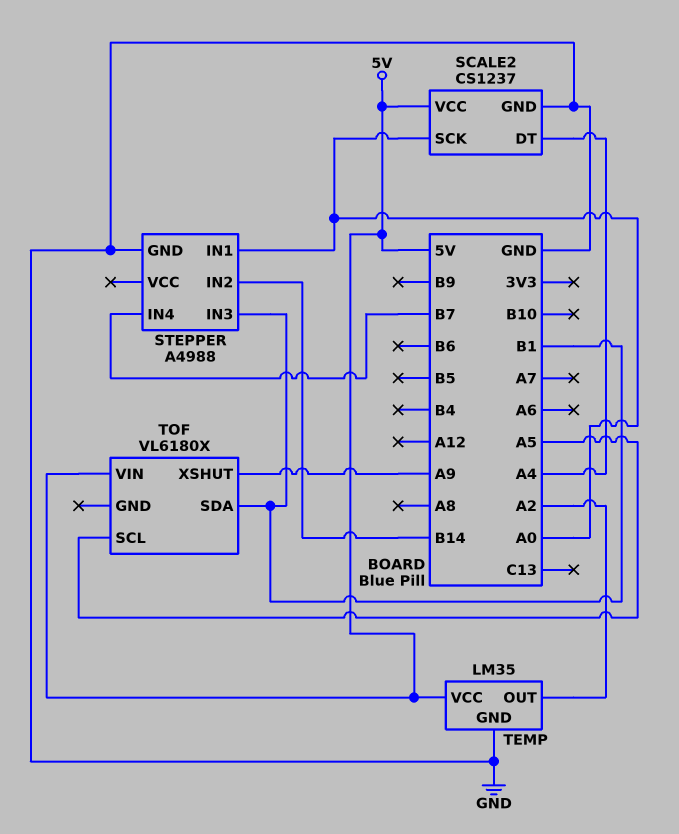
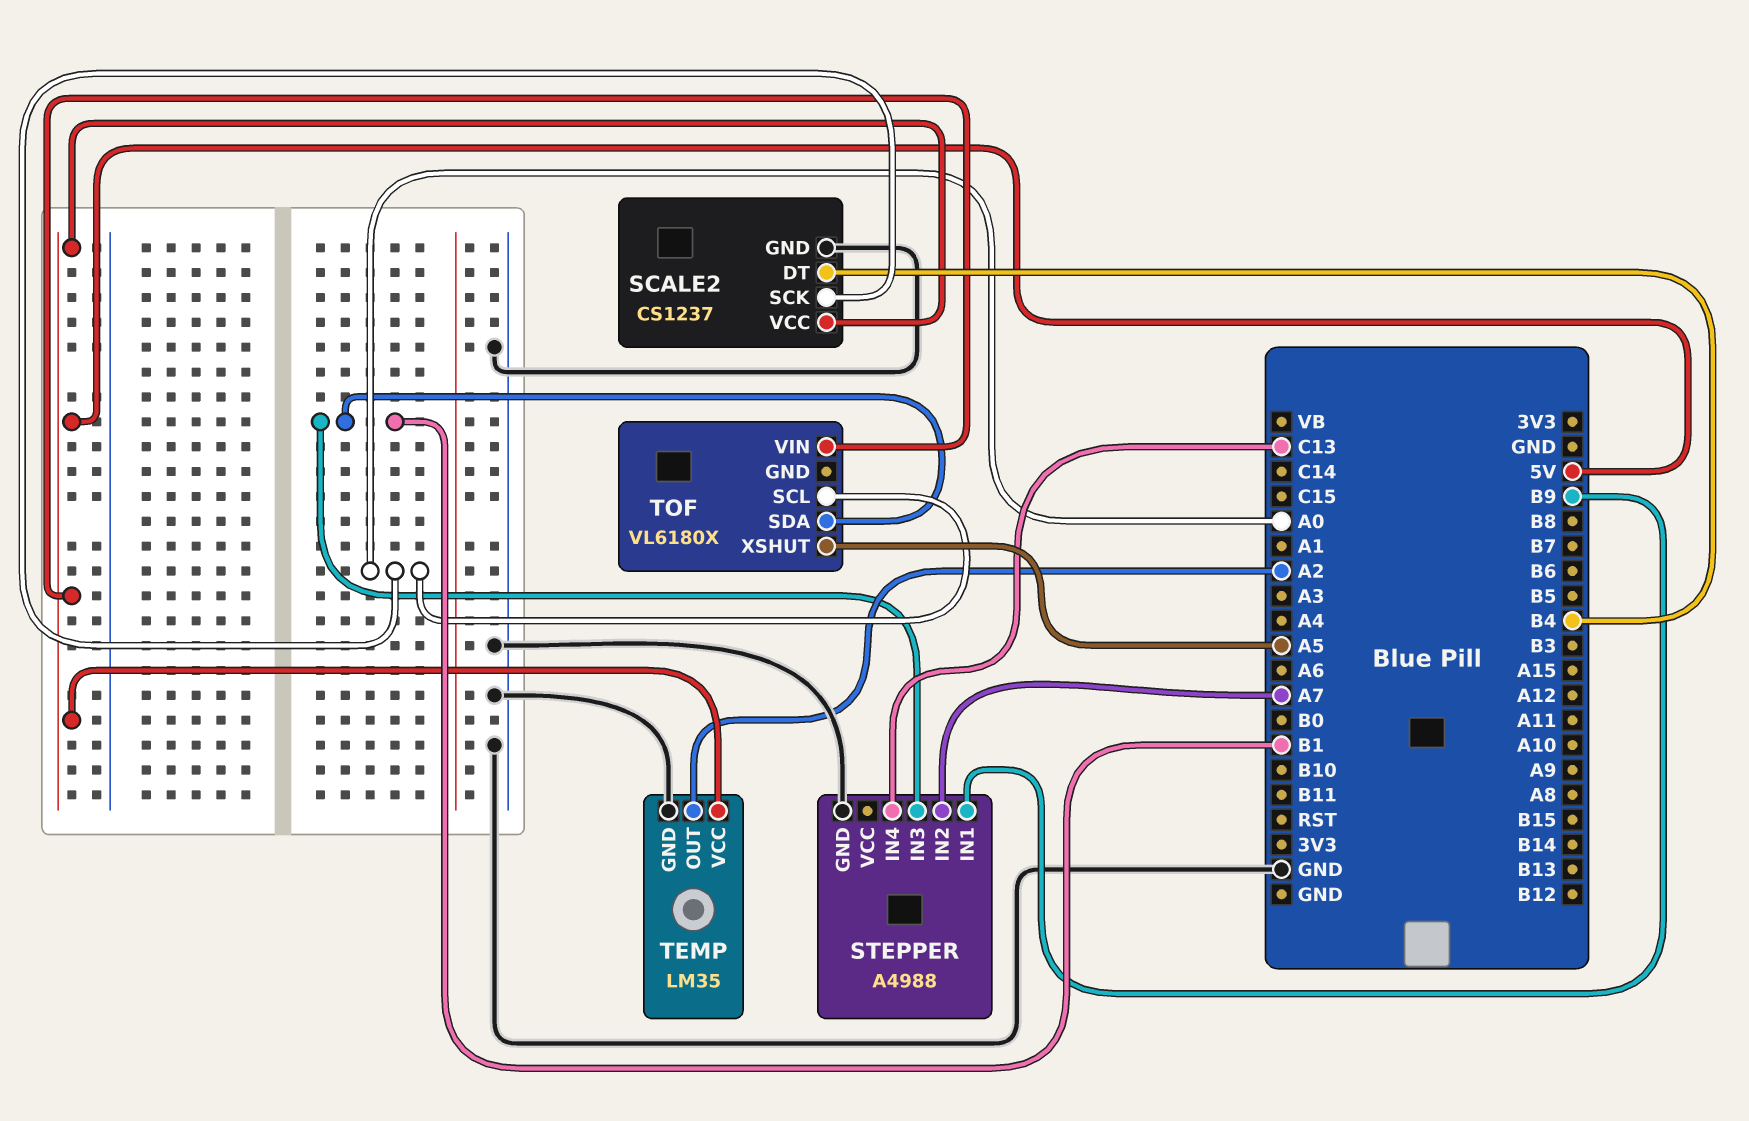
SCALE2 pin DT: A4 -> B4
STEPPER pin IN1: A0 -> B9
STEPPER pin IN2: B14 -> A7
STEPPER pin IN4: B7 -> C13
TOF pin SCL: A5 -> A0
TOF pin XSHUT: A9 -> A5

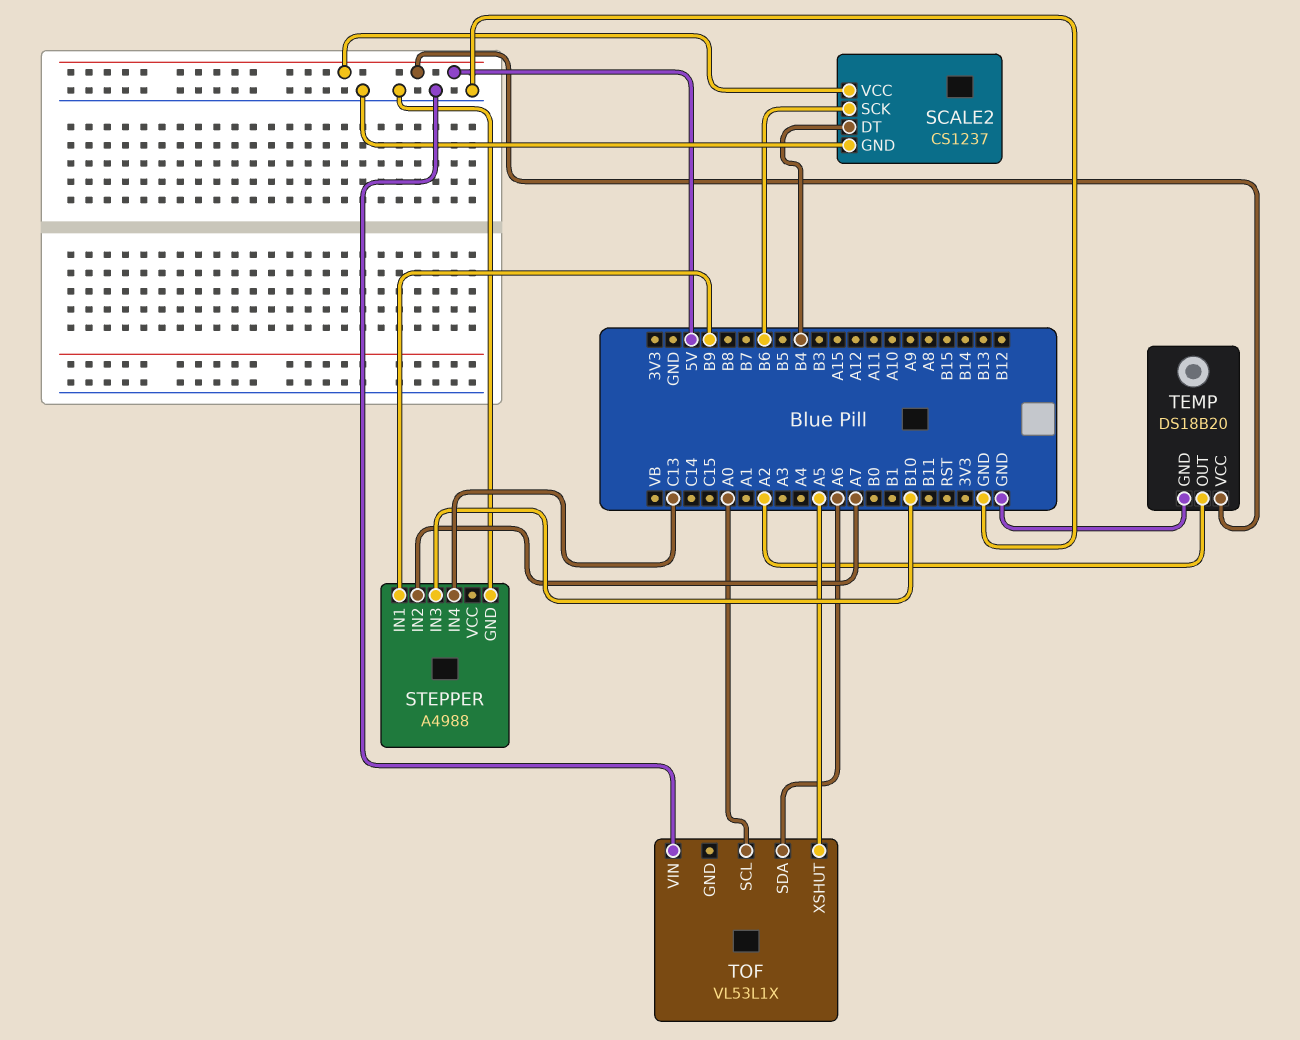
SCALE2 pin SCK: A0 -> B6
STEPPER pin IN3: B1 -> B10
TEMP: LM35 -> DS18B20
TOF: VL6180X -> VL53L1X
TOF pin SDA: B1 -> A6
TOF pin VIN: 5V -> GND

